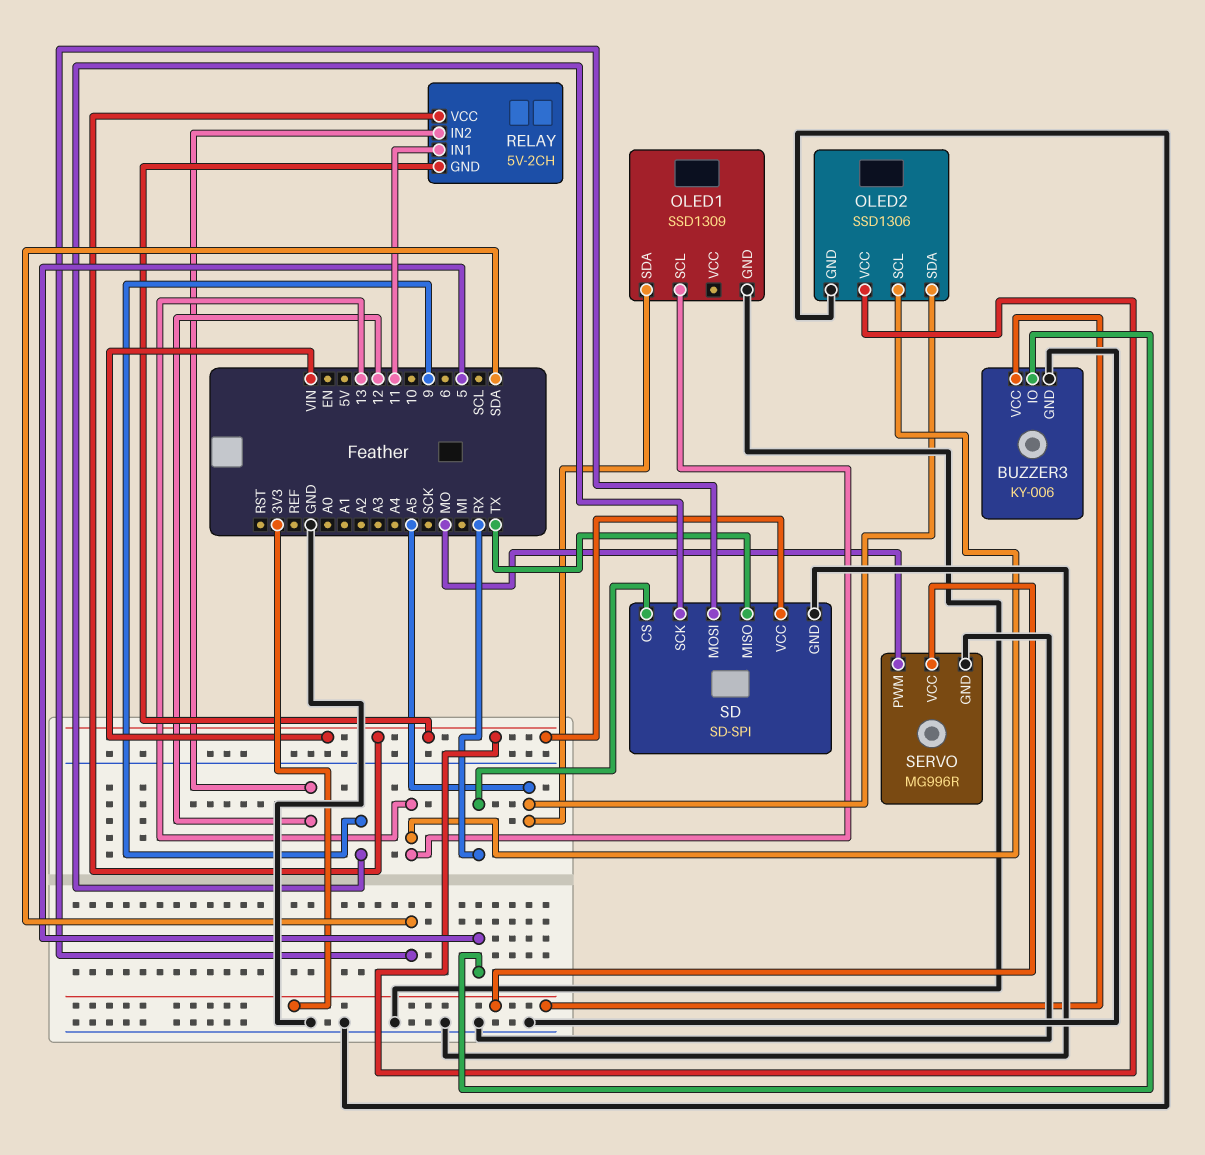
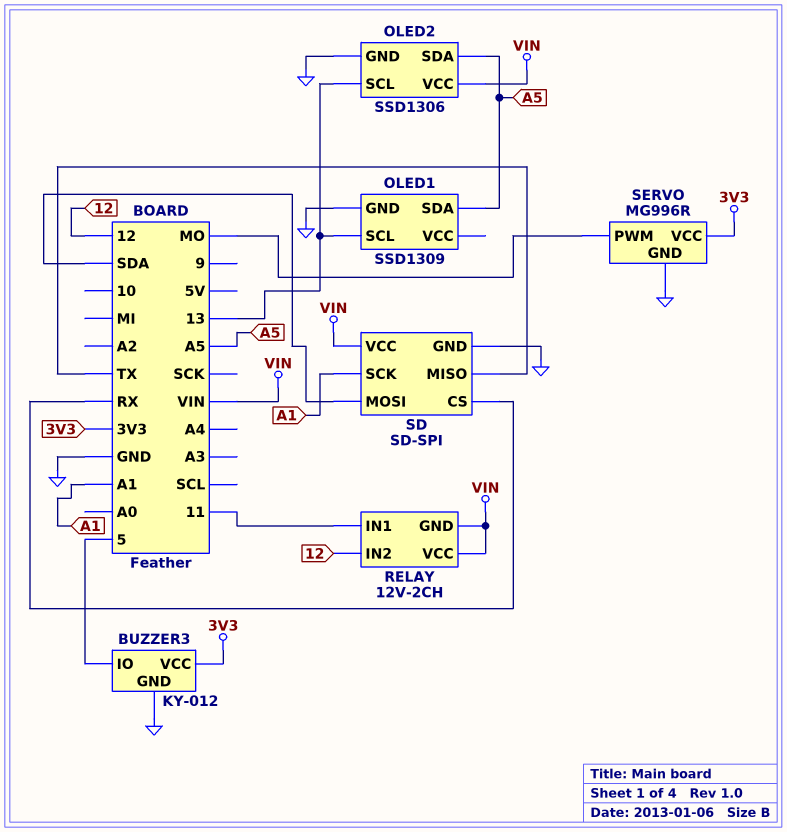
BUZZER3: KY-006 -> KY-012
RELAY: 5V-2CH -> 12V-2CH
SD pin SCK: 9 -> A1

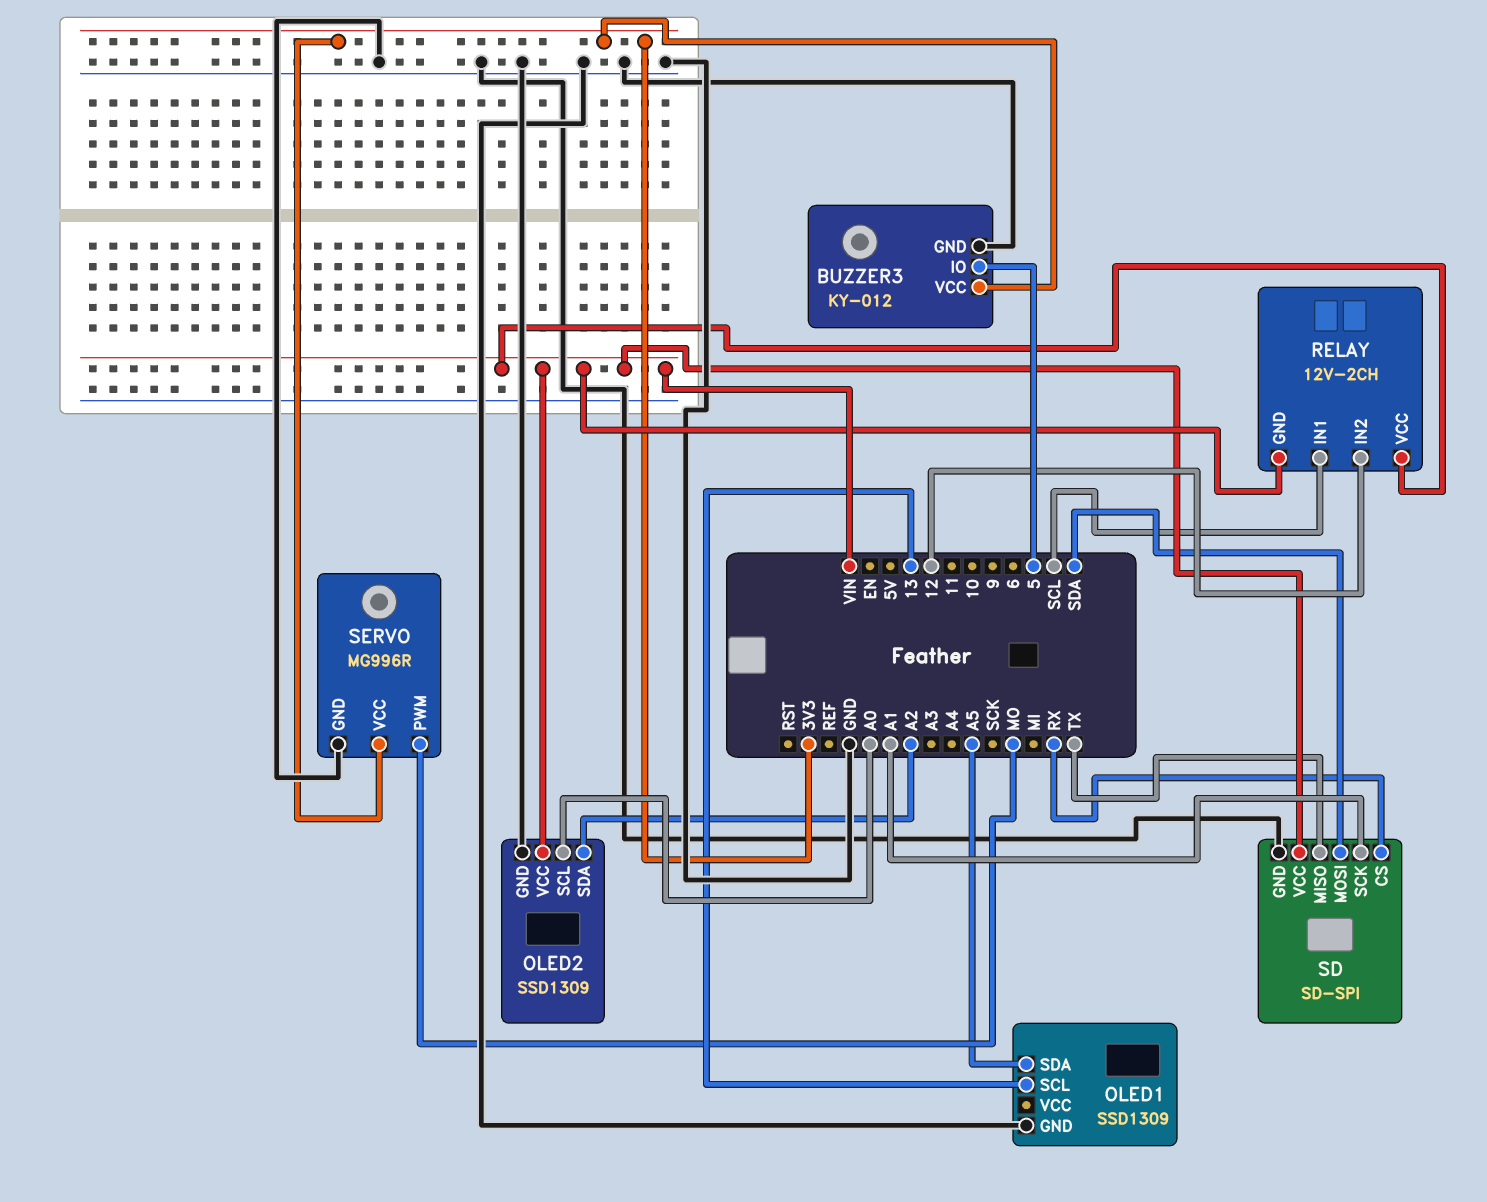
OLED2: SSD1306 -> SSD1309
OLED2 pin SCL: 13 -> A0
OLED2 pin SDA: A5 -> A2
RELAY pin IN1: 11 -> SCL

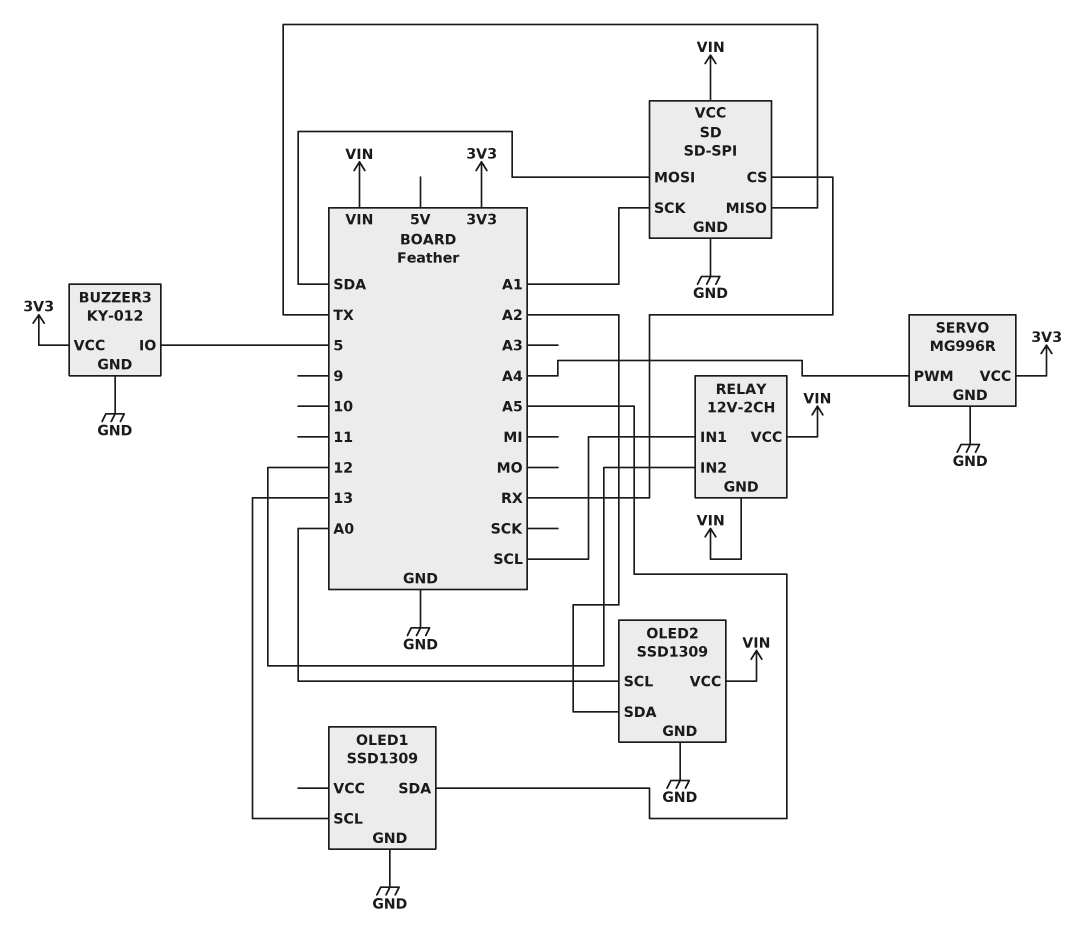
SERVO pin PWM: MO -> A4

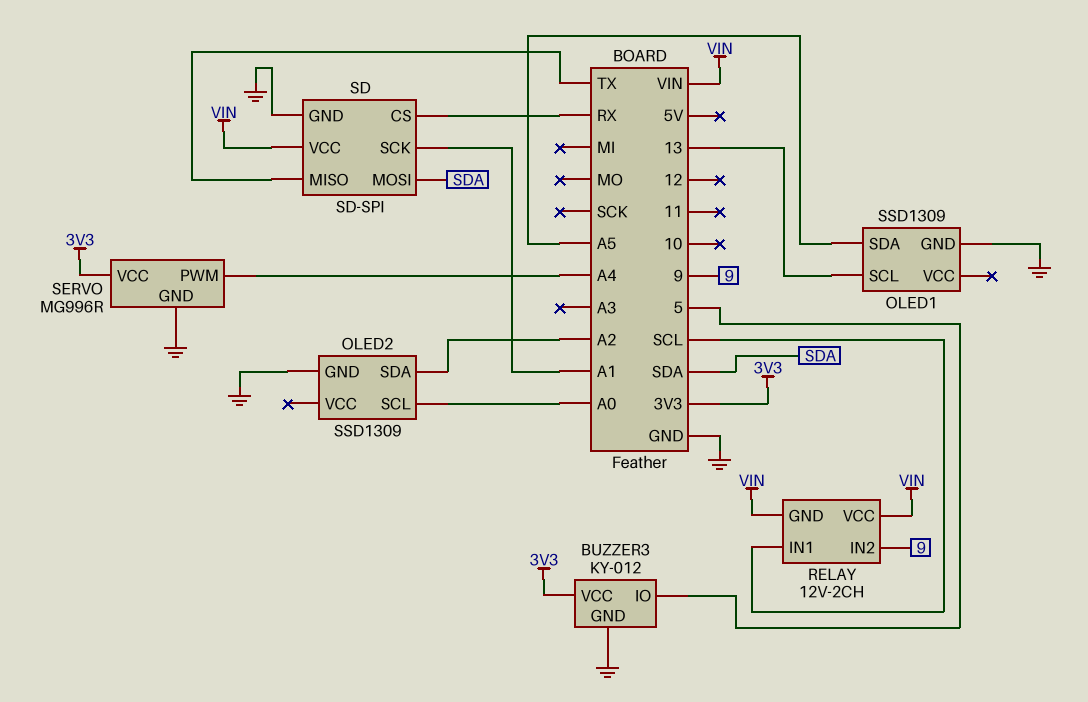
OLED2 pin VCC: VIN -> none
RELAY pin IN2: 12 -> 9

